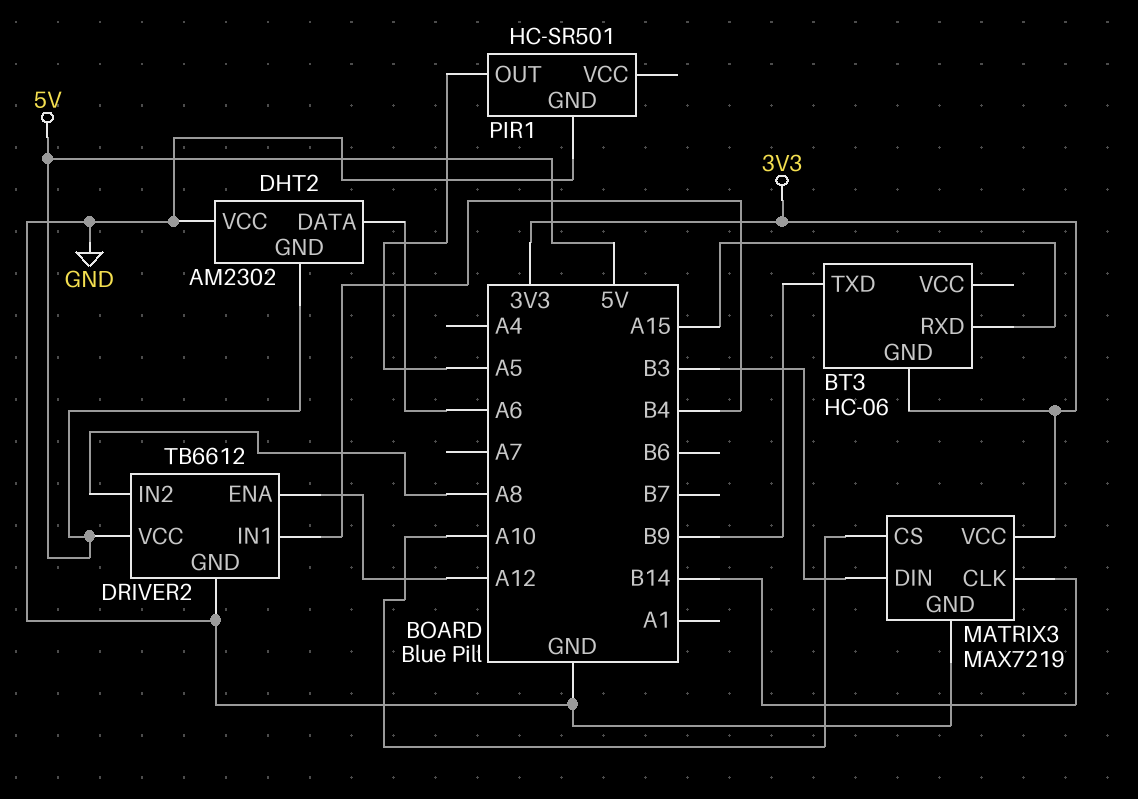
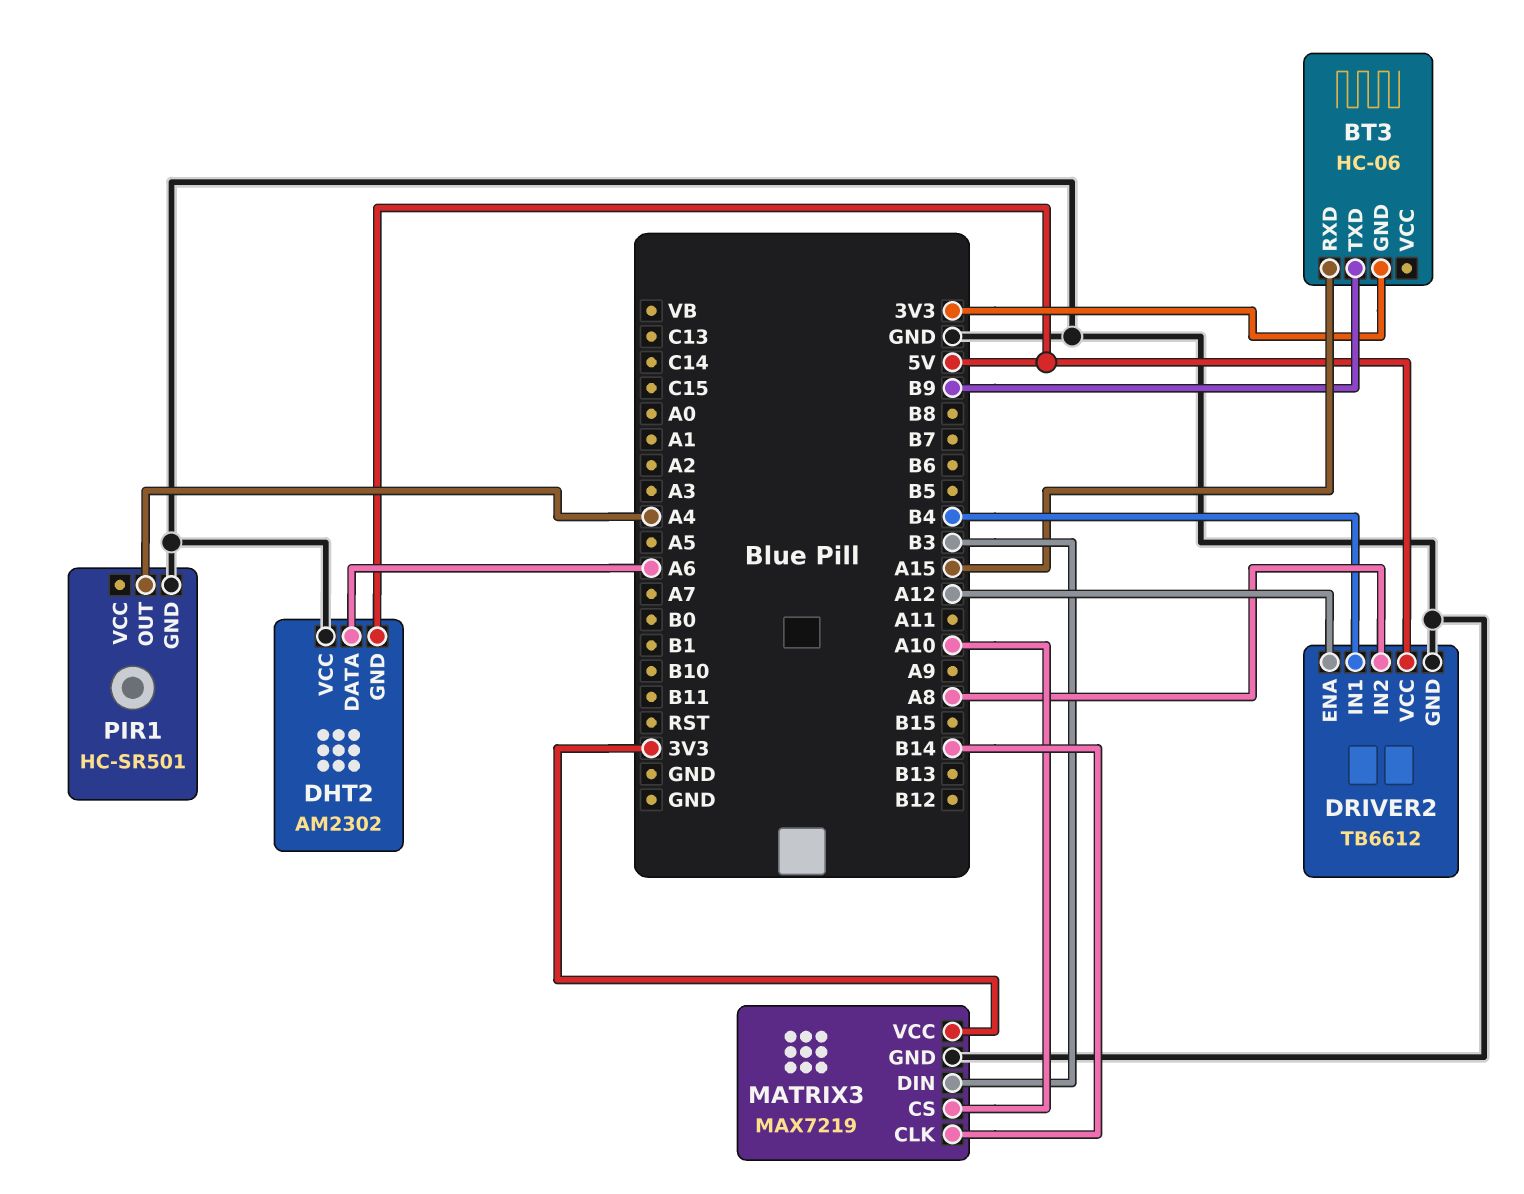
PIR1 pin OUT: A5 -> A4

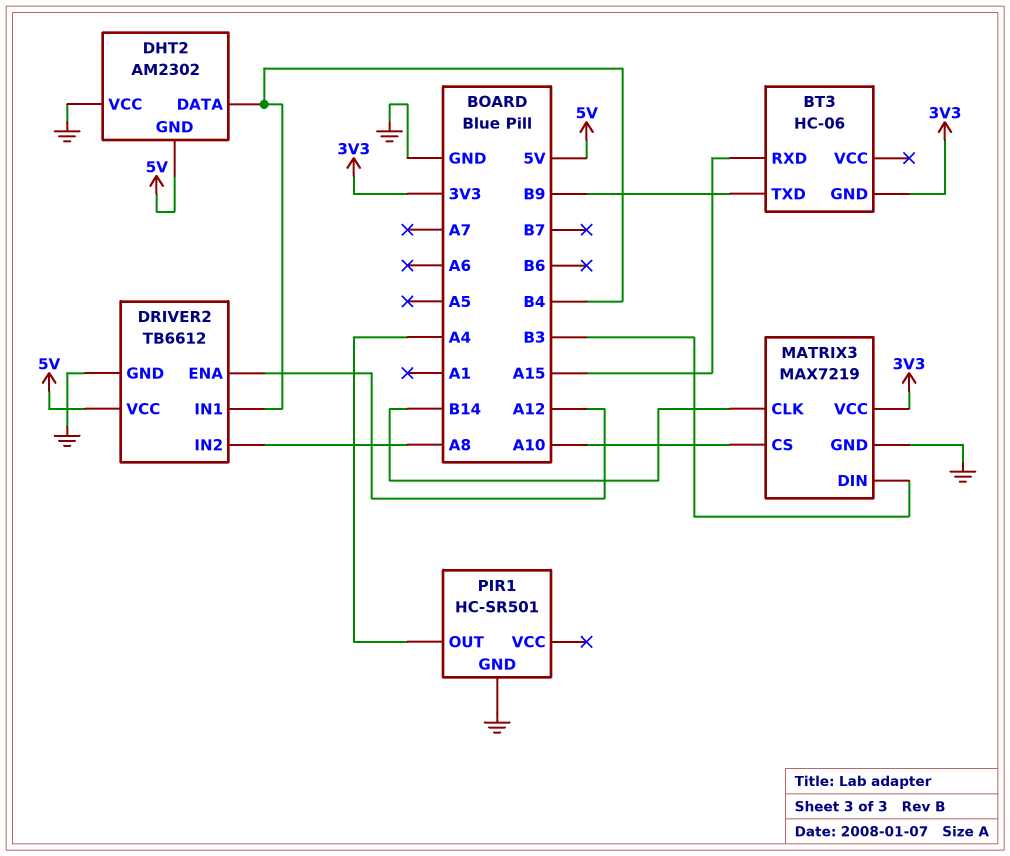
DHT2 pin DATA: A6 -> B4

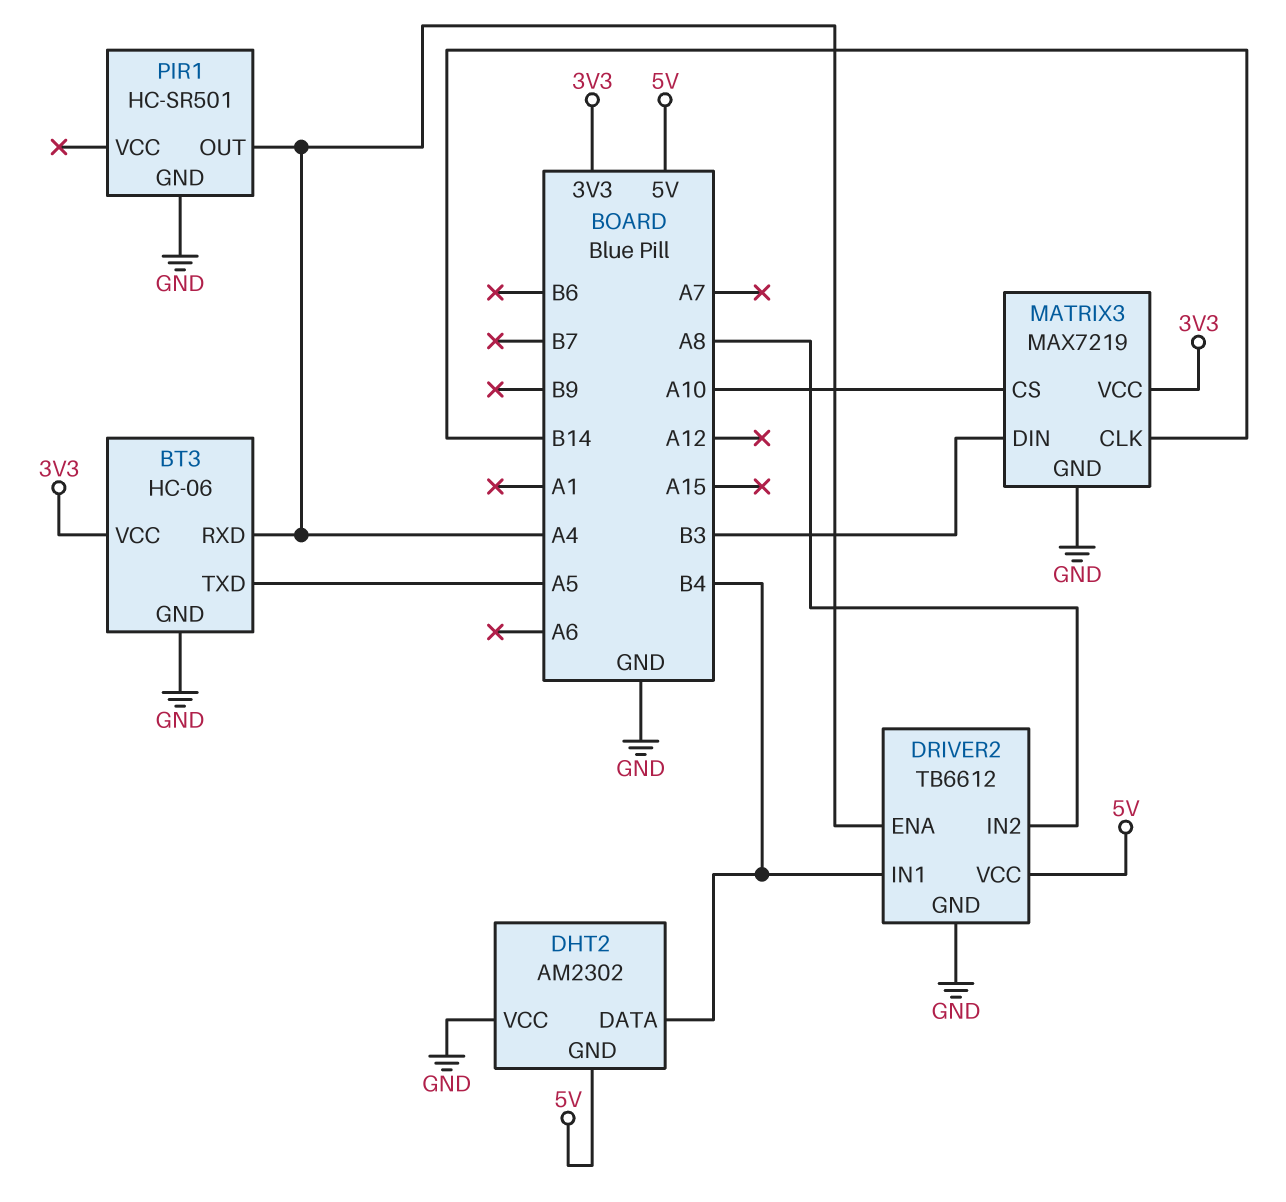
BT3 pin GND: 3V3 -> GND
BT3 pin RXD: A15 -> A4
BT3 pin TXD: B9 -> A5
BT3 pin VCC: none -> 3V3
DRIVER2 pin ENA: A12 -> A4

